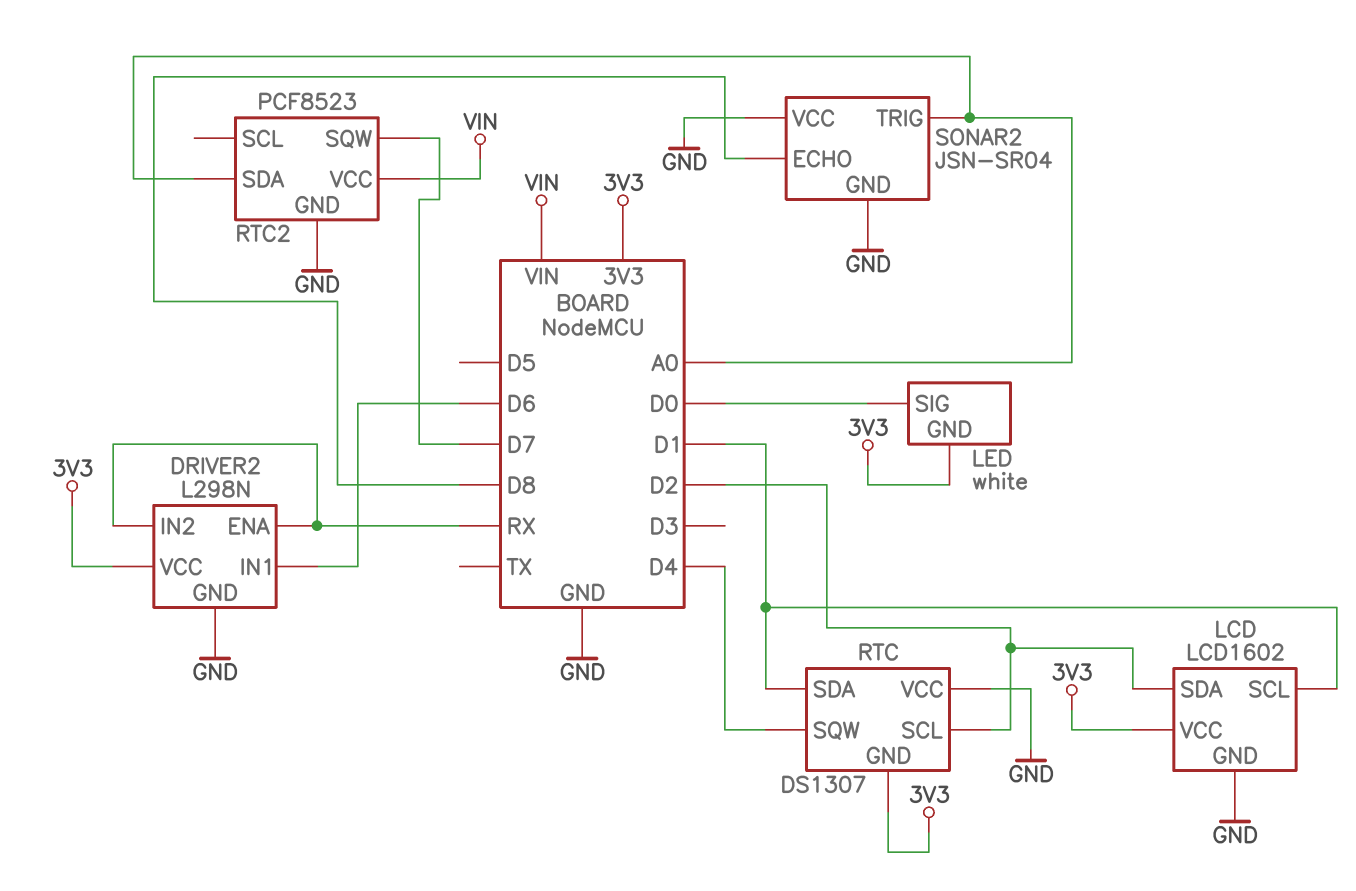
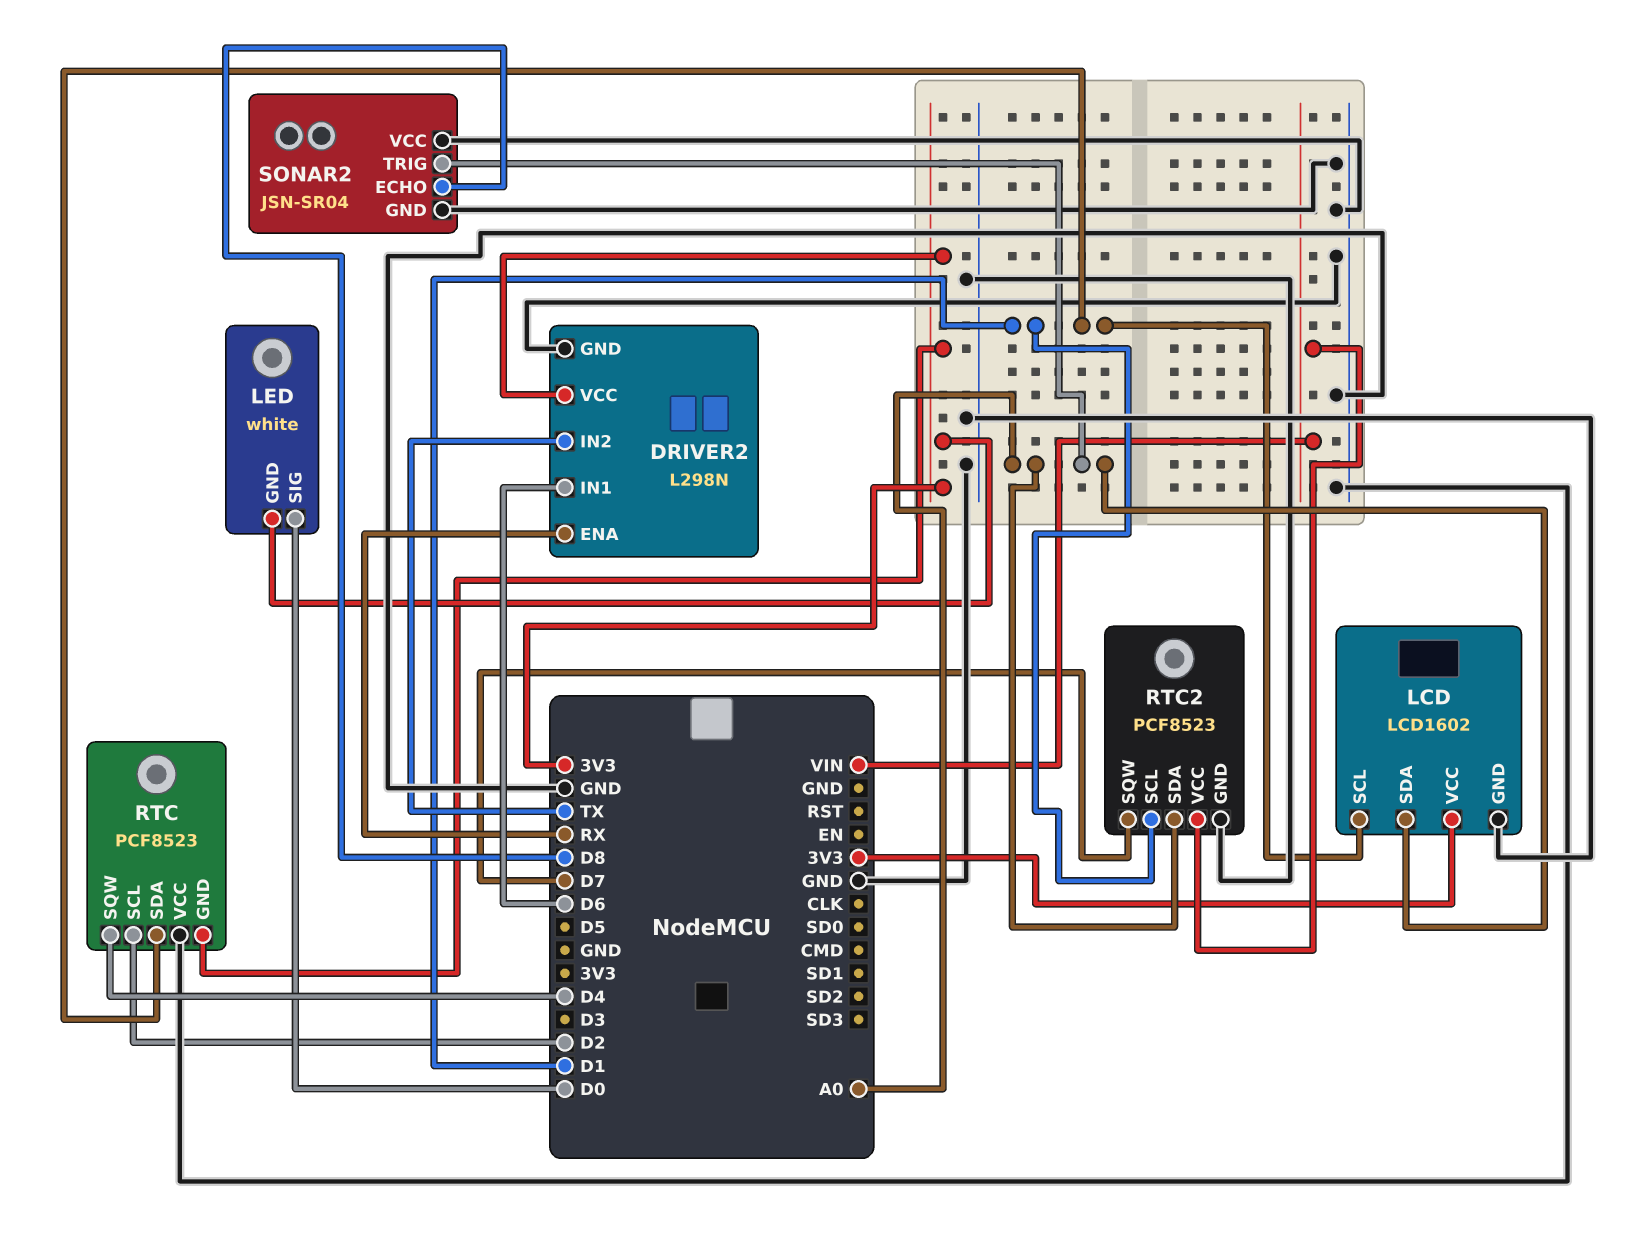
DRIVER2 pin IN2: RX -> TX
LCD pin SDA: D2 -> A0
RTC: DS1307 -> PCF8523
RTC2 pin SCL: none -> D1

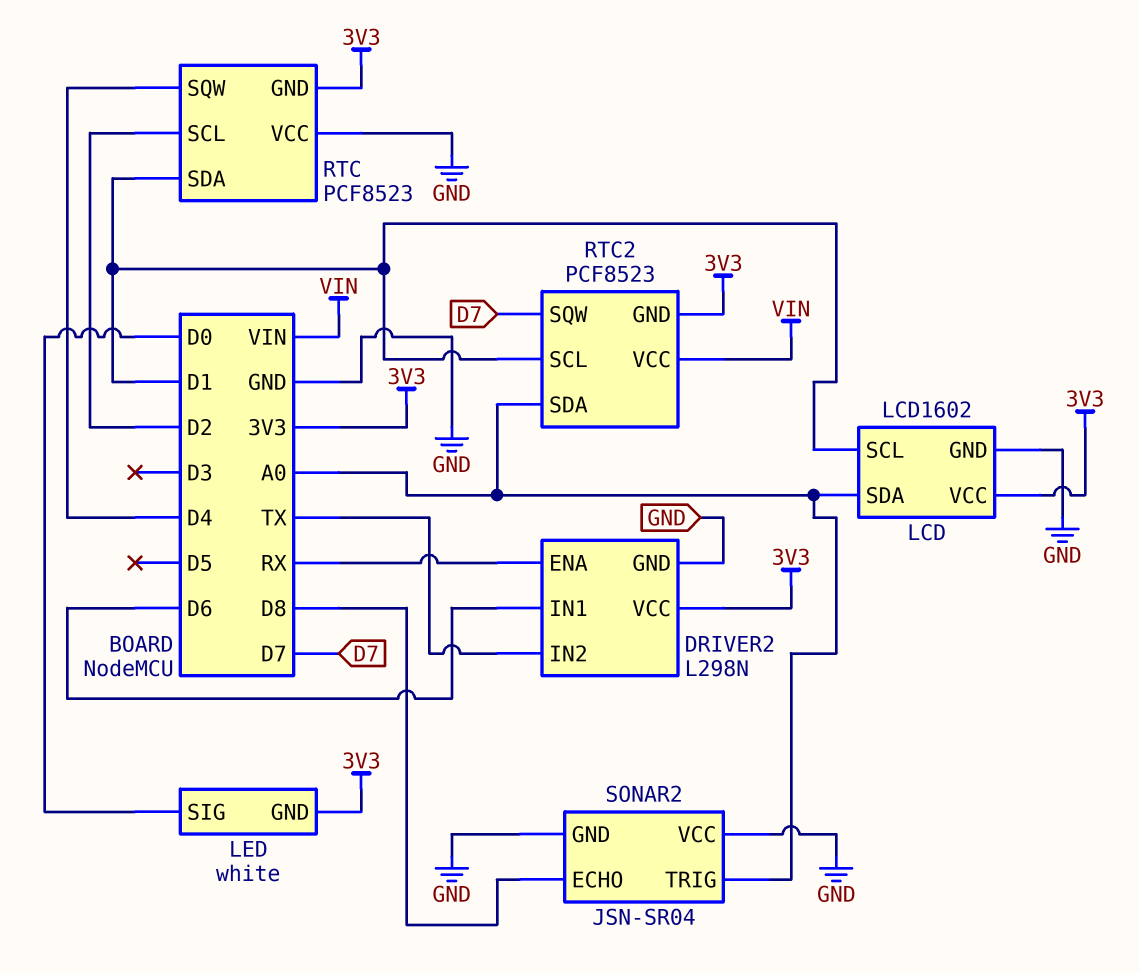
RTC2 pin GND: GND -> 3V3

